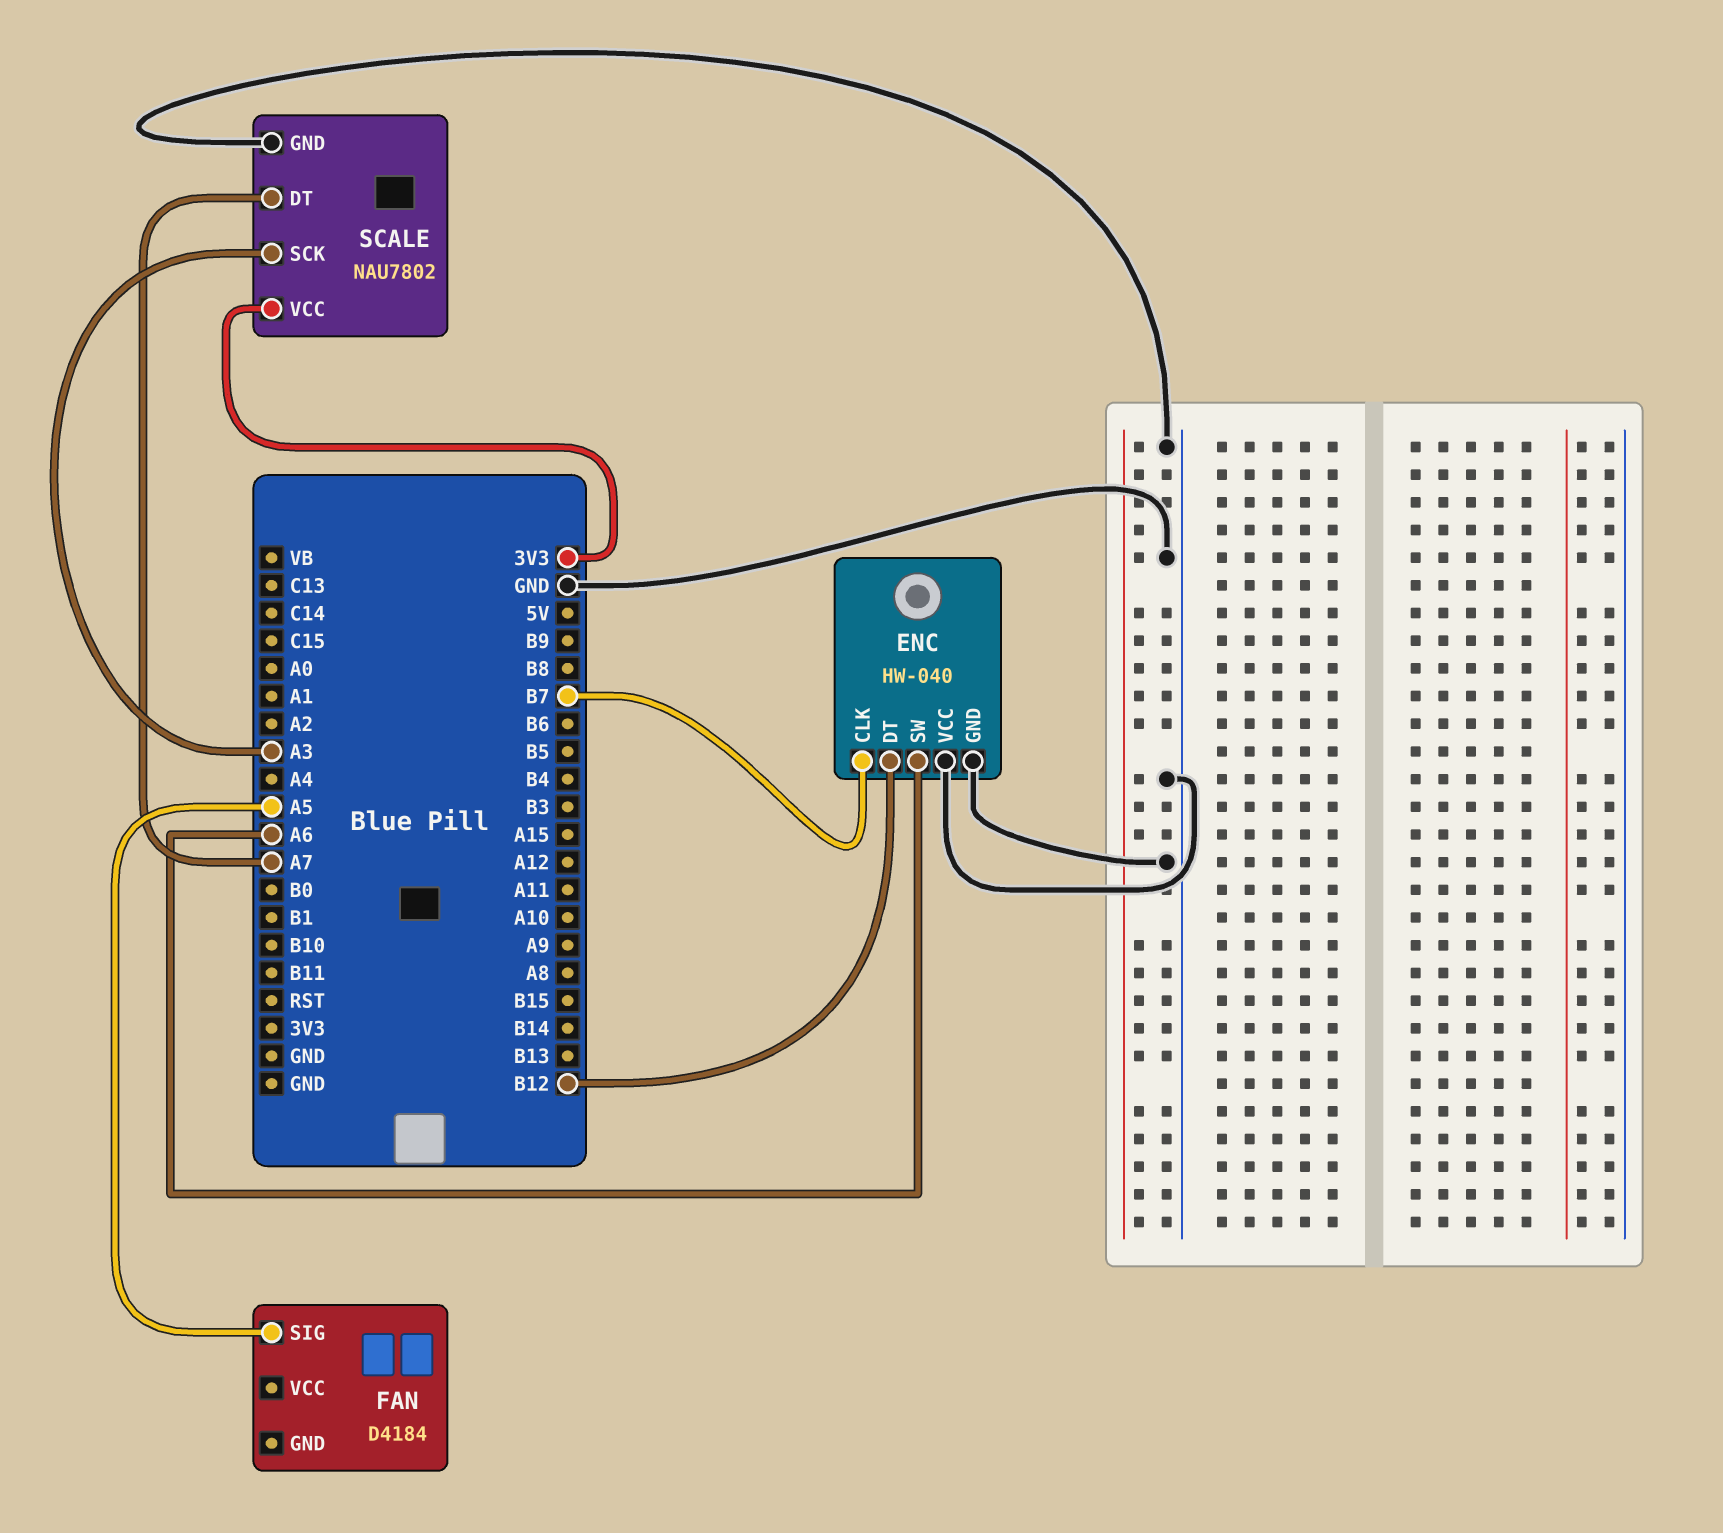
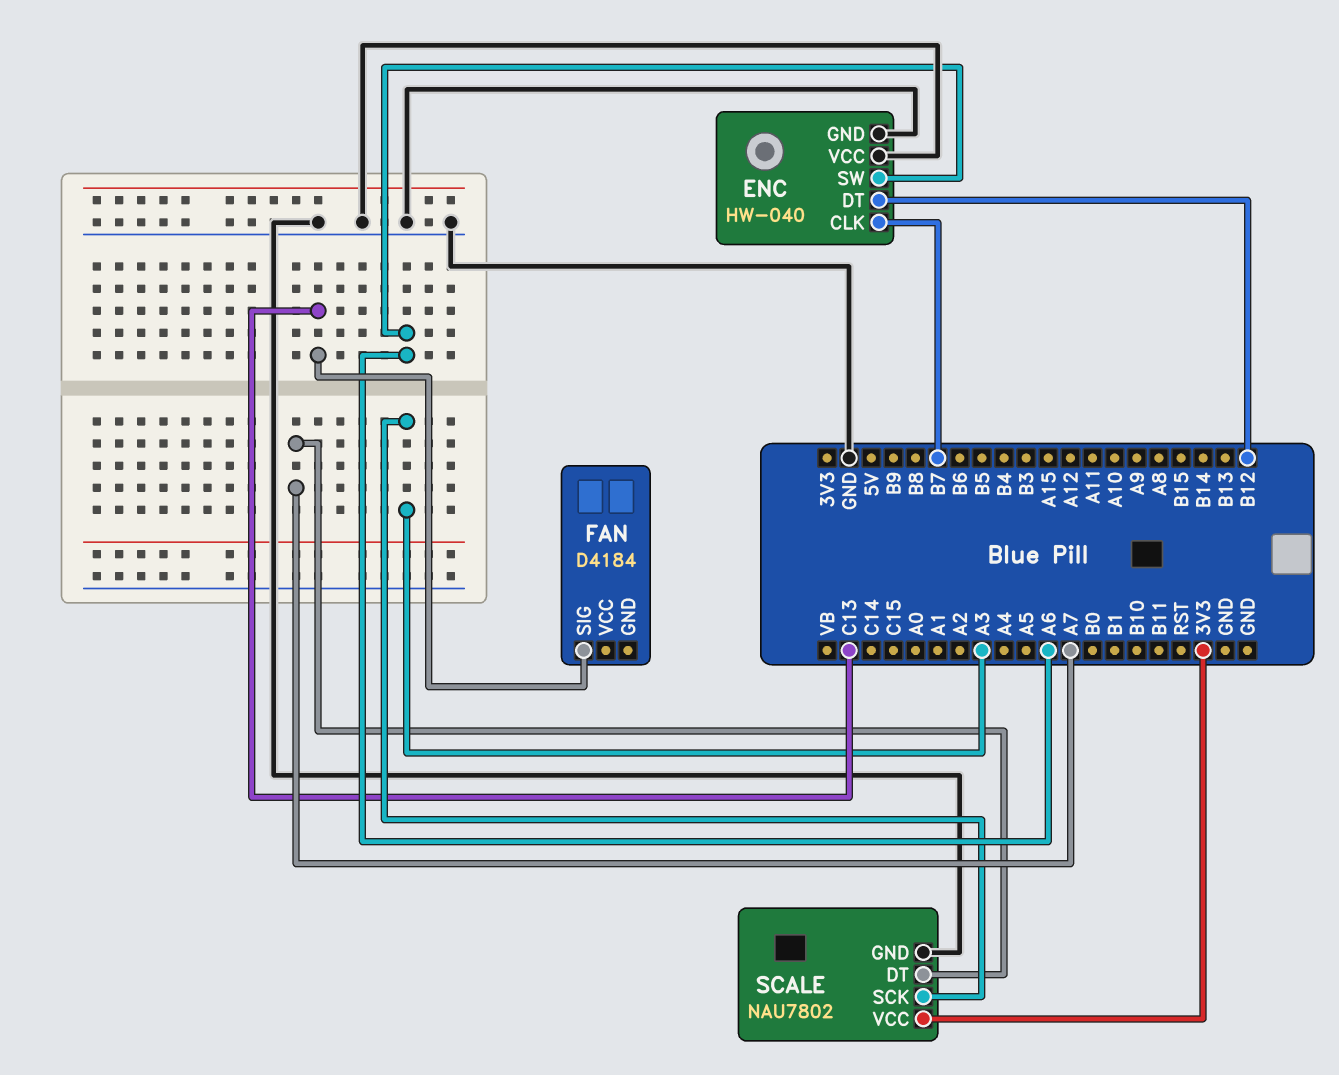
FAN pin SIG: A5 -> C13

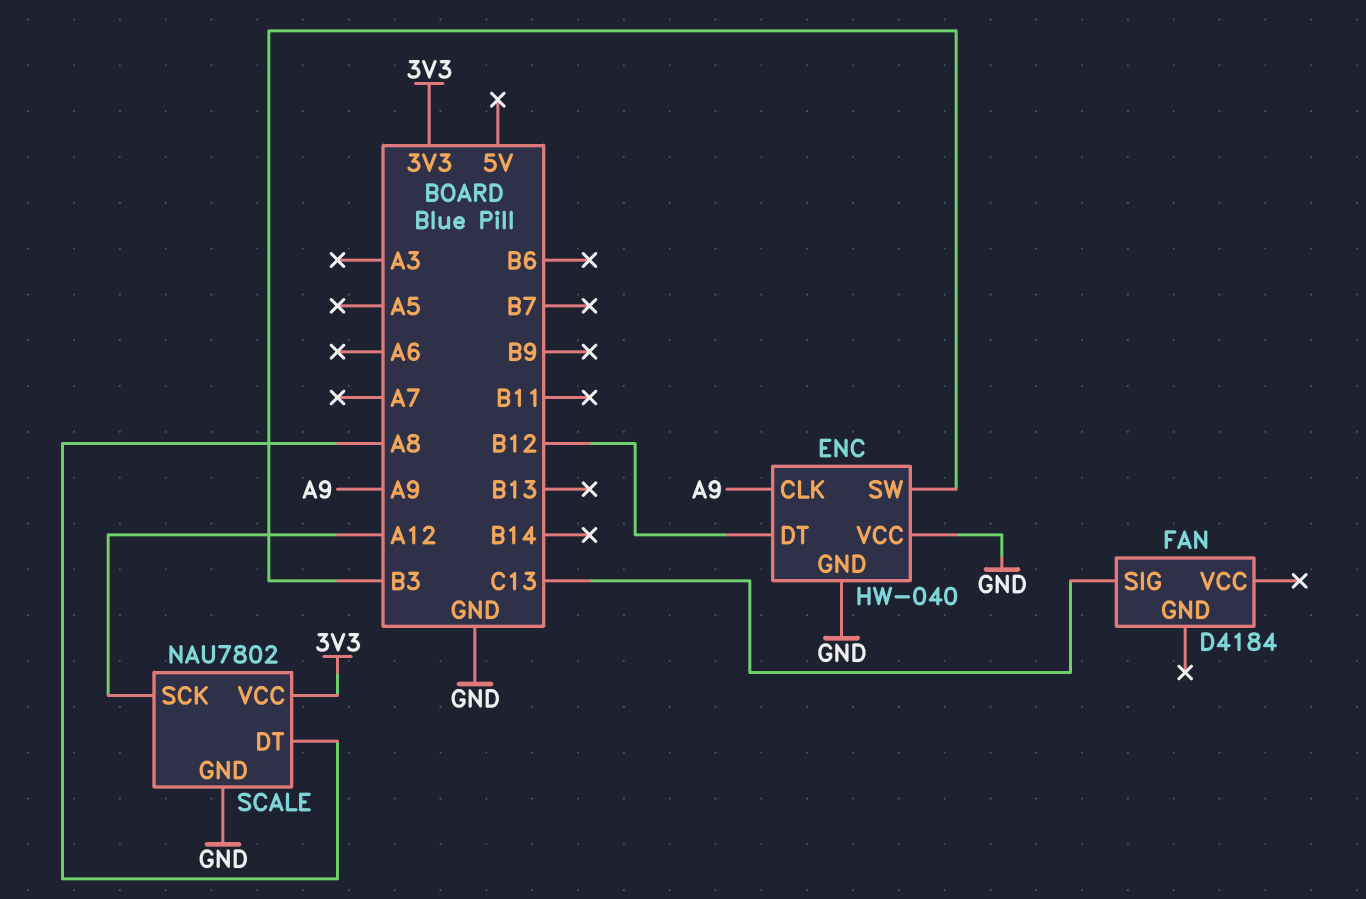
ENC pin CLK: B7 -> A9
ENC pin SW: A6 -> B3
SCALE pin DT: A7 -> A8
SCALE pin SCK: A3 -> A12

